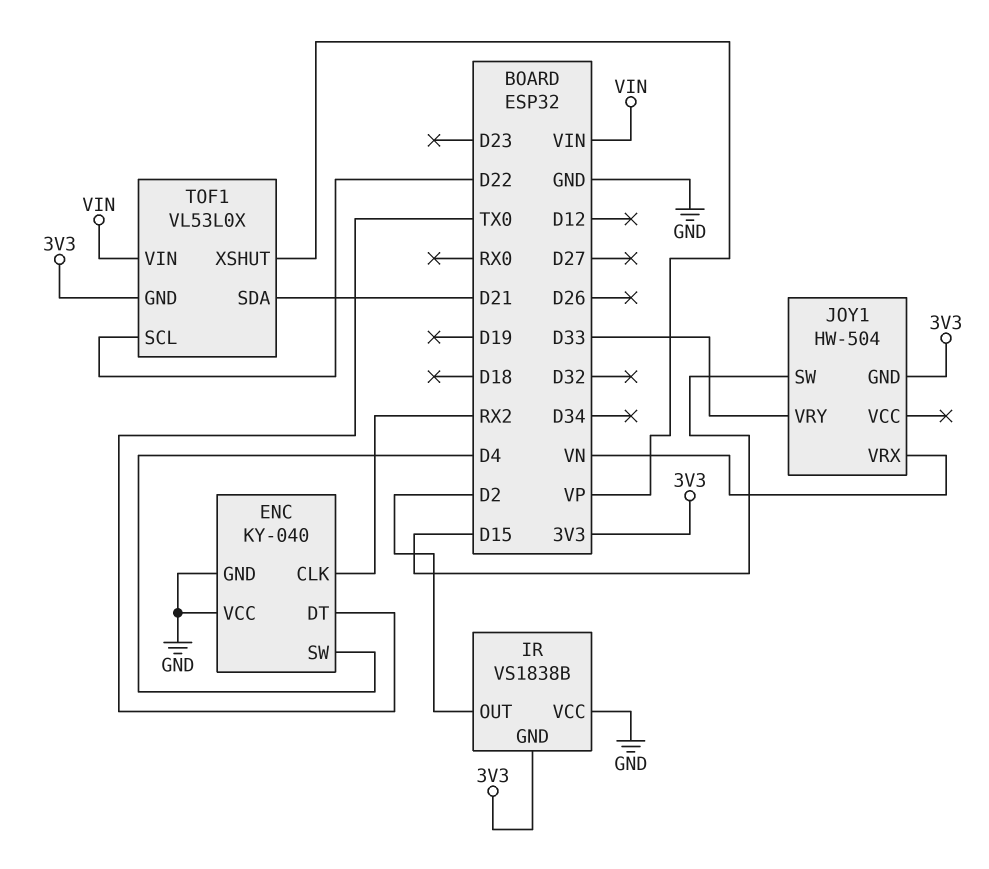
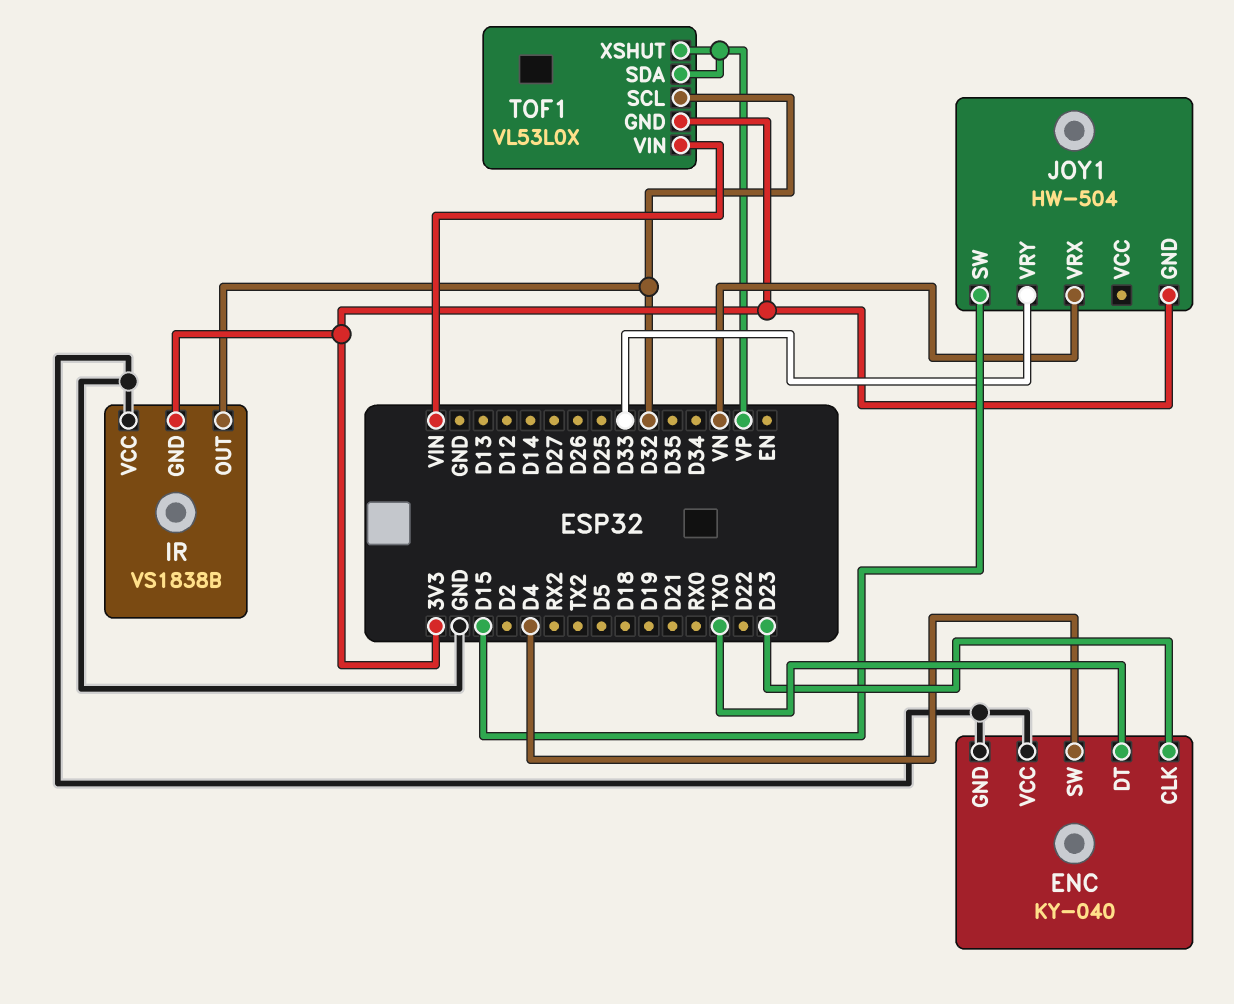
ENC pin CLK: RX2 -> D23
IR pin OUT: D2 -> D32
TOF1 pin SCL: D22 -> D32
TOF1 pin SDA: D21 -> VP

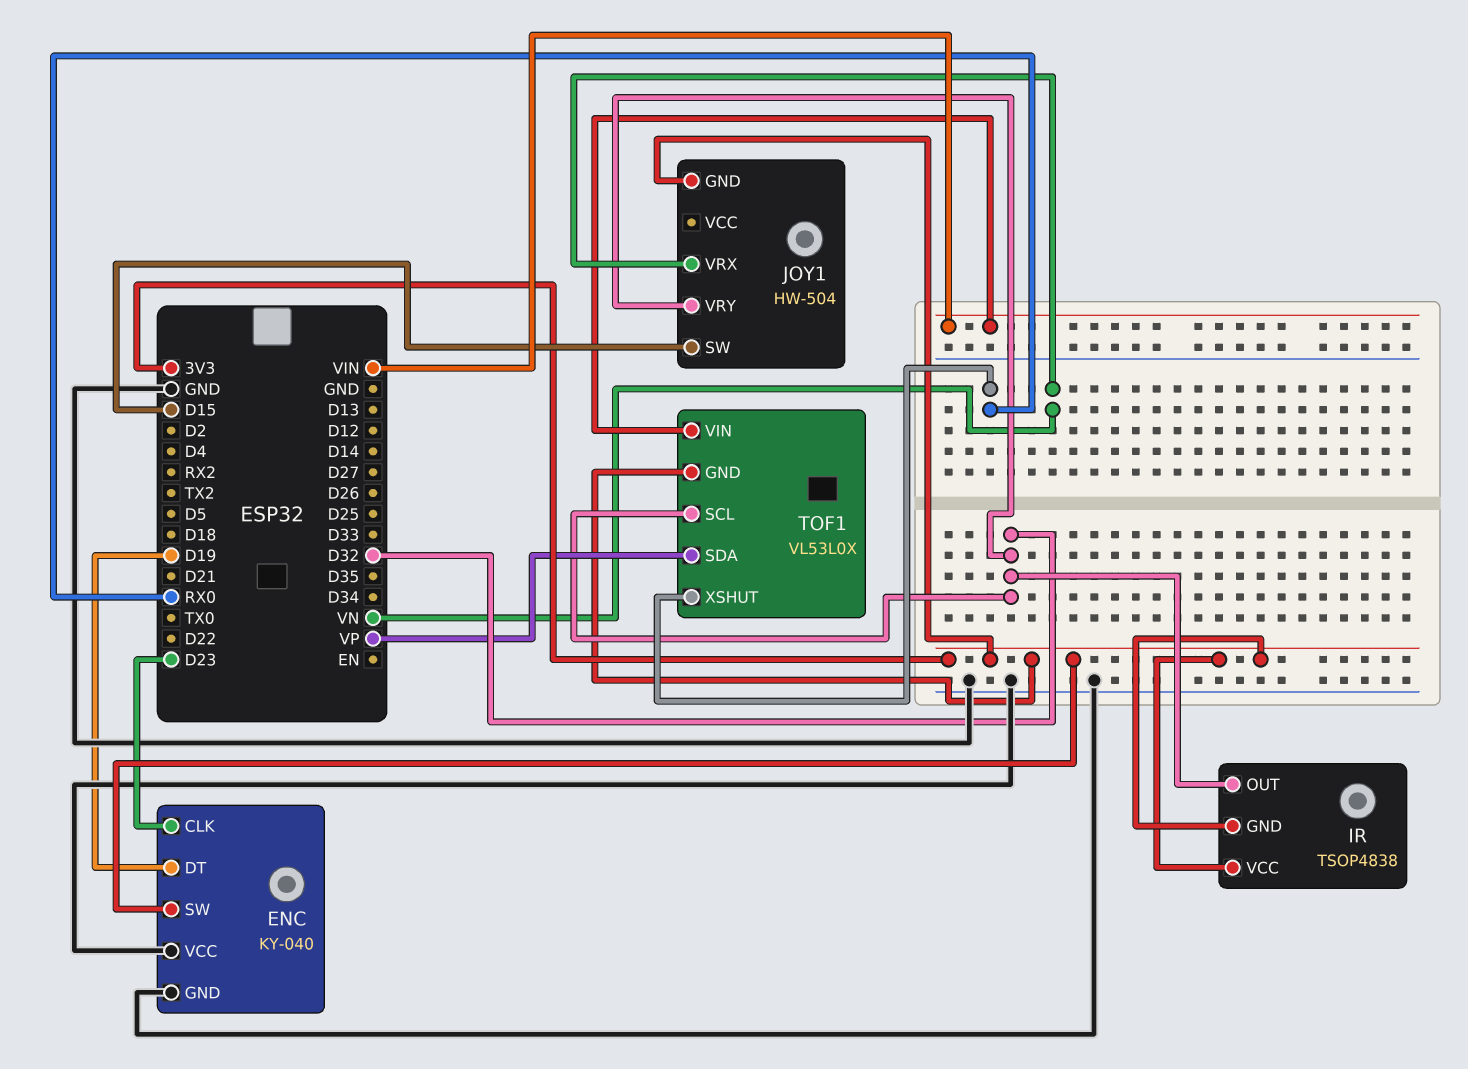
ENC pin DT: TX0 -> D19
ENC pin SW: D4 -> 3V3
IR: VS1838B -> TSOP4838
IR pin VCC: GND -> 3V3
JOY1 pin VRY: D33 -> D32
TOF1 pin XSHUT: VP -> RX0

